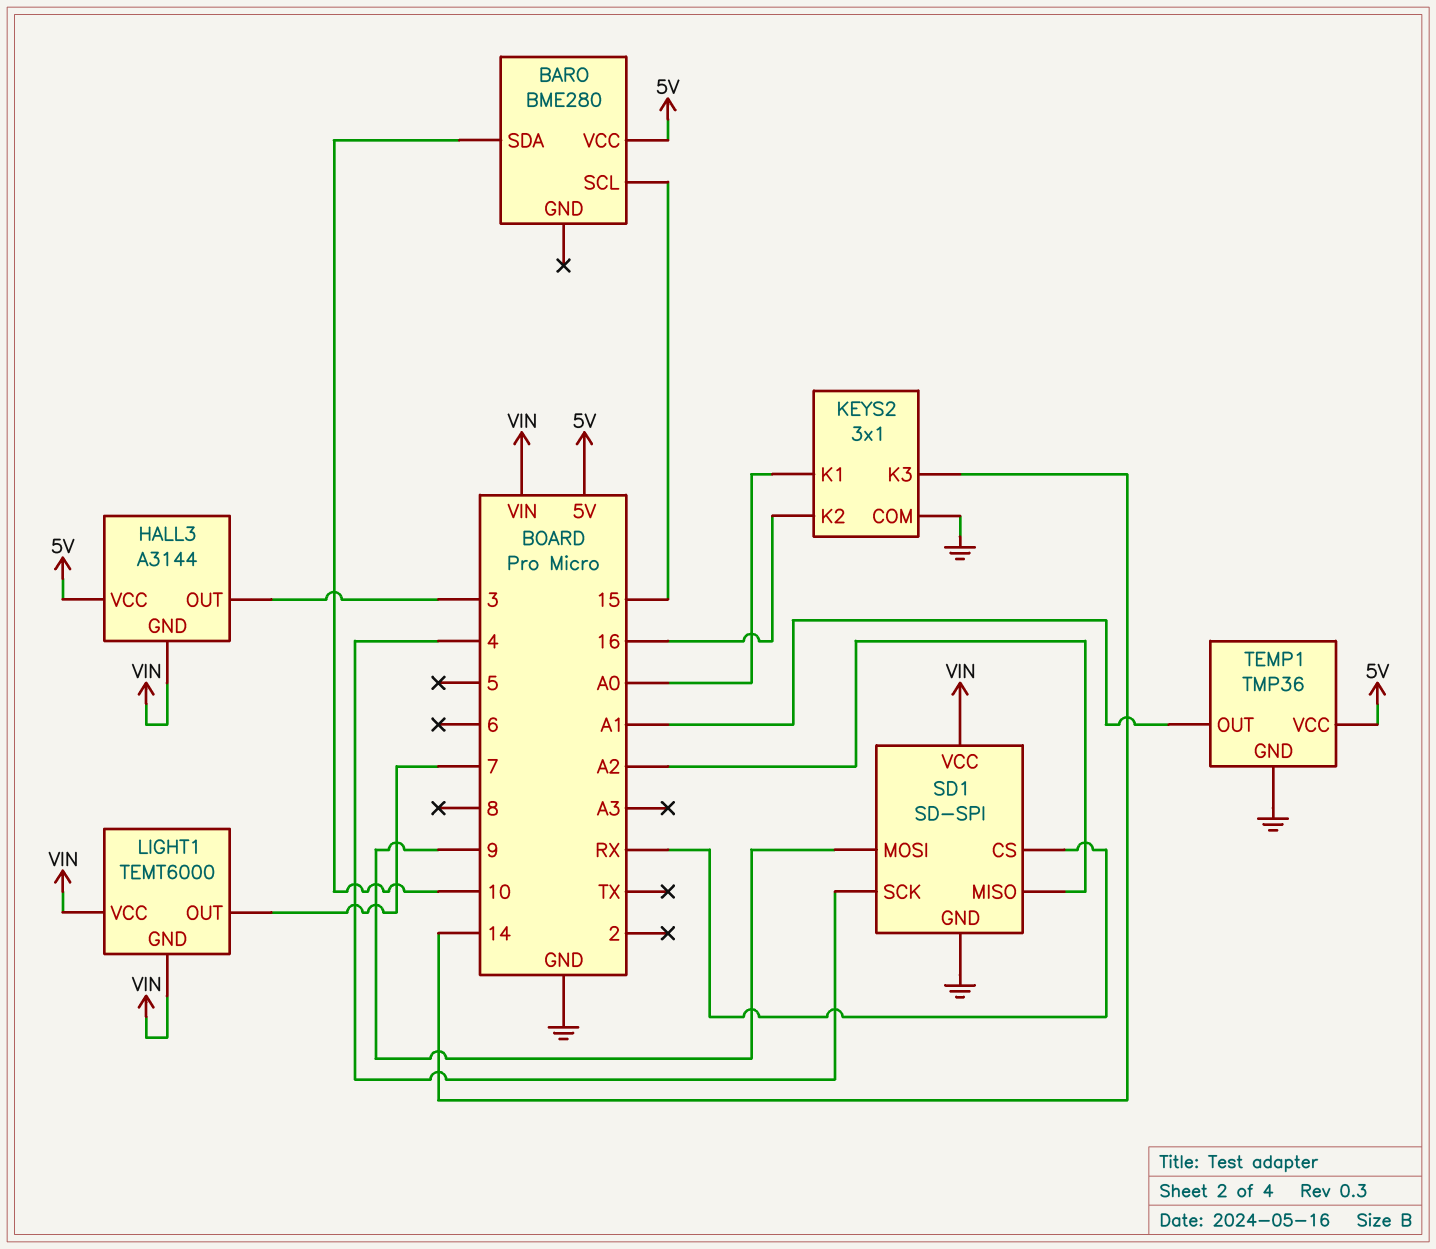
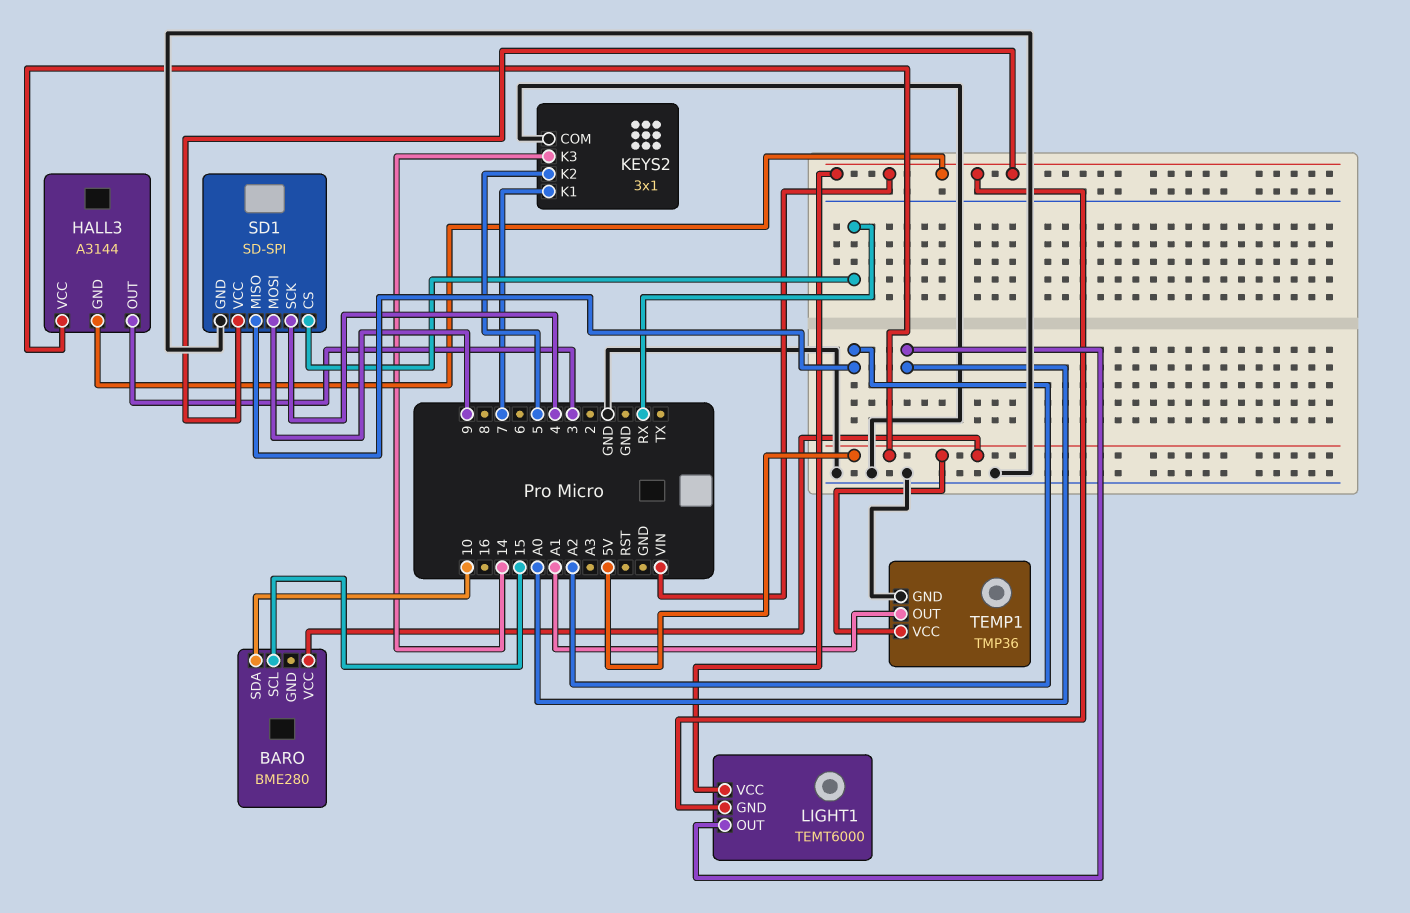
KEYS2 pin K1: A0 -> 7
KEYS2 pin K2: 16 -> 5
LIGHT1 pin OUT: 7 -> A0

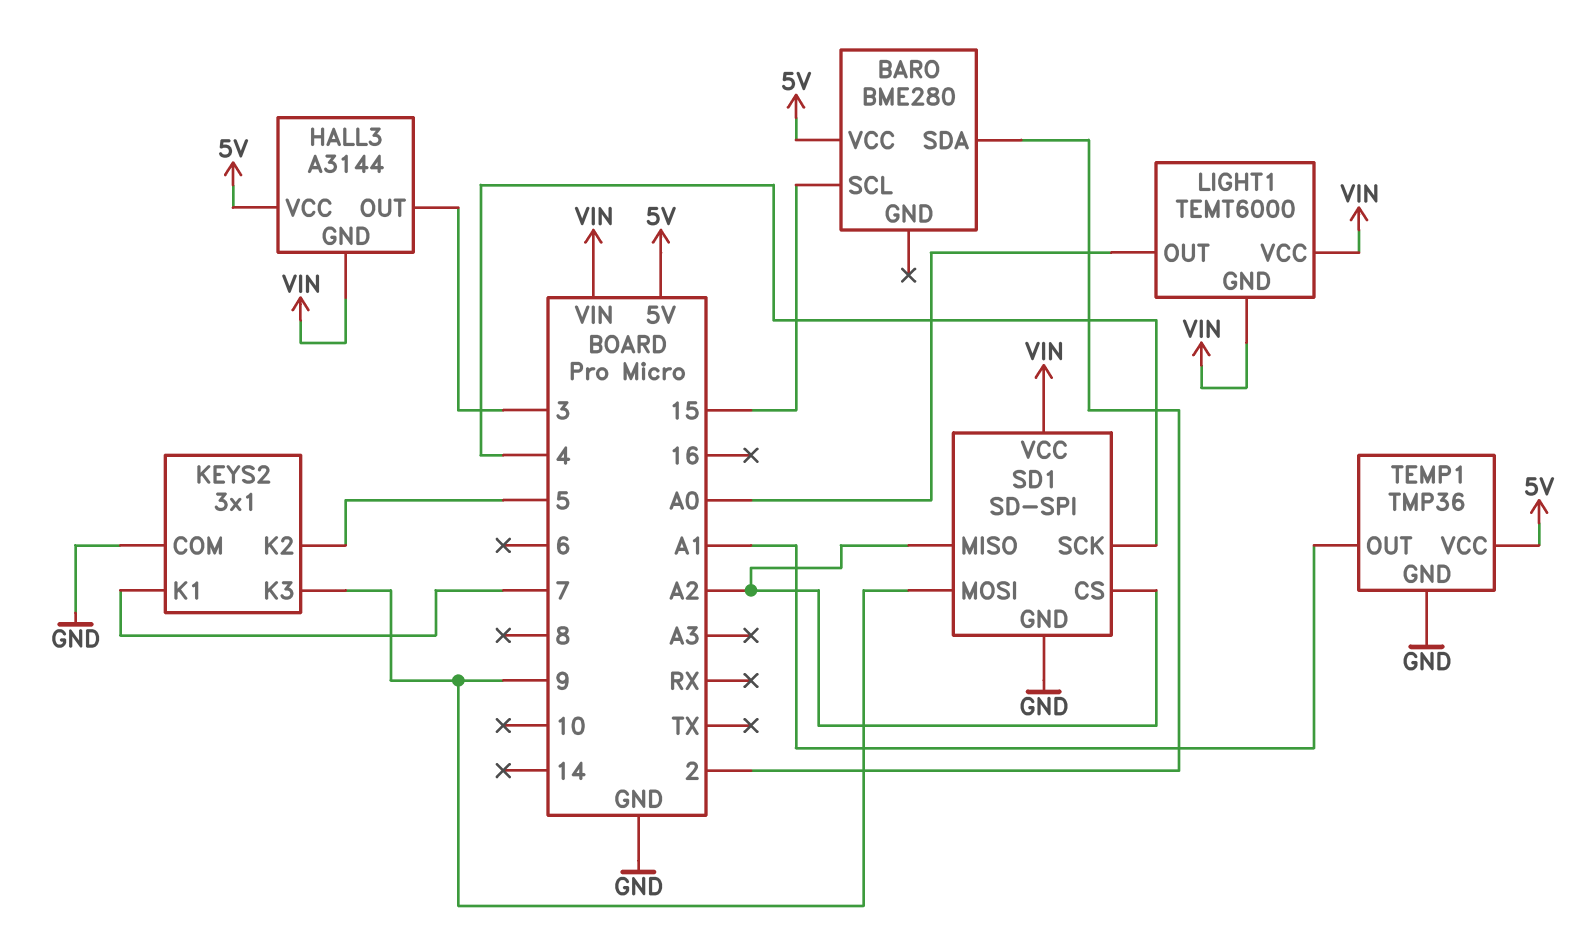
BARO pin SDA: 10 -> 2
KEYS2 pin K3: 14 -> 9
SD1 pin CS: RX -> A2

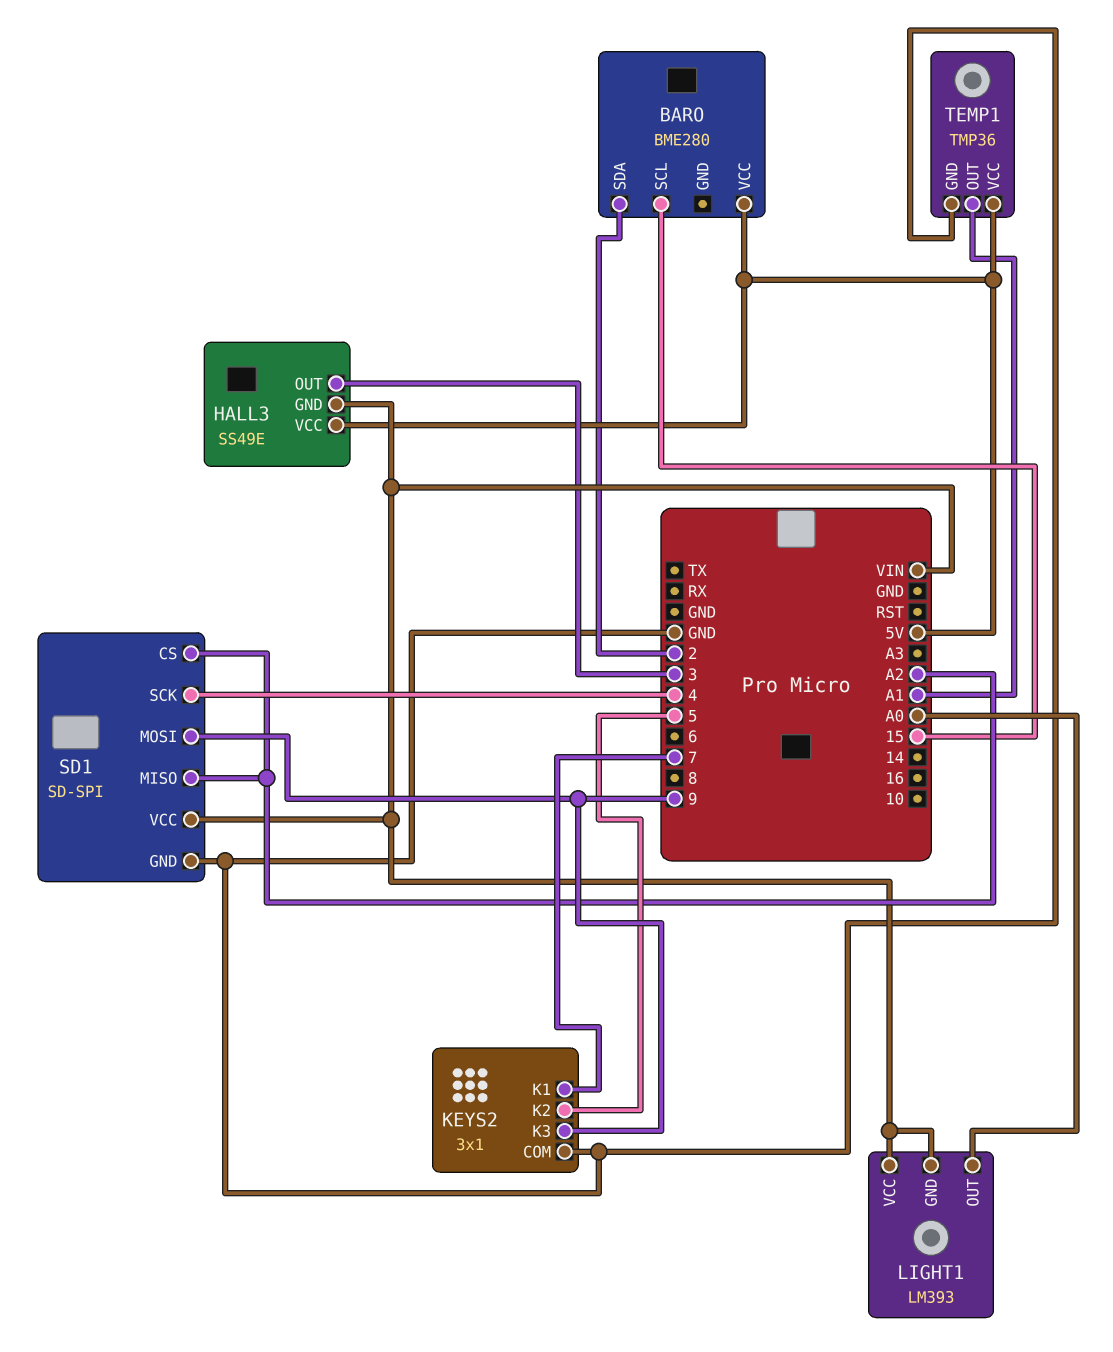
HALL3: A3144 -> SS49E
LIGHT1: TEMT6000 -> LM393

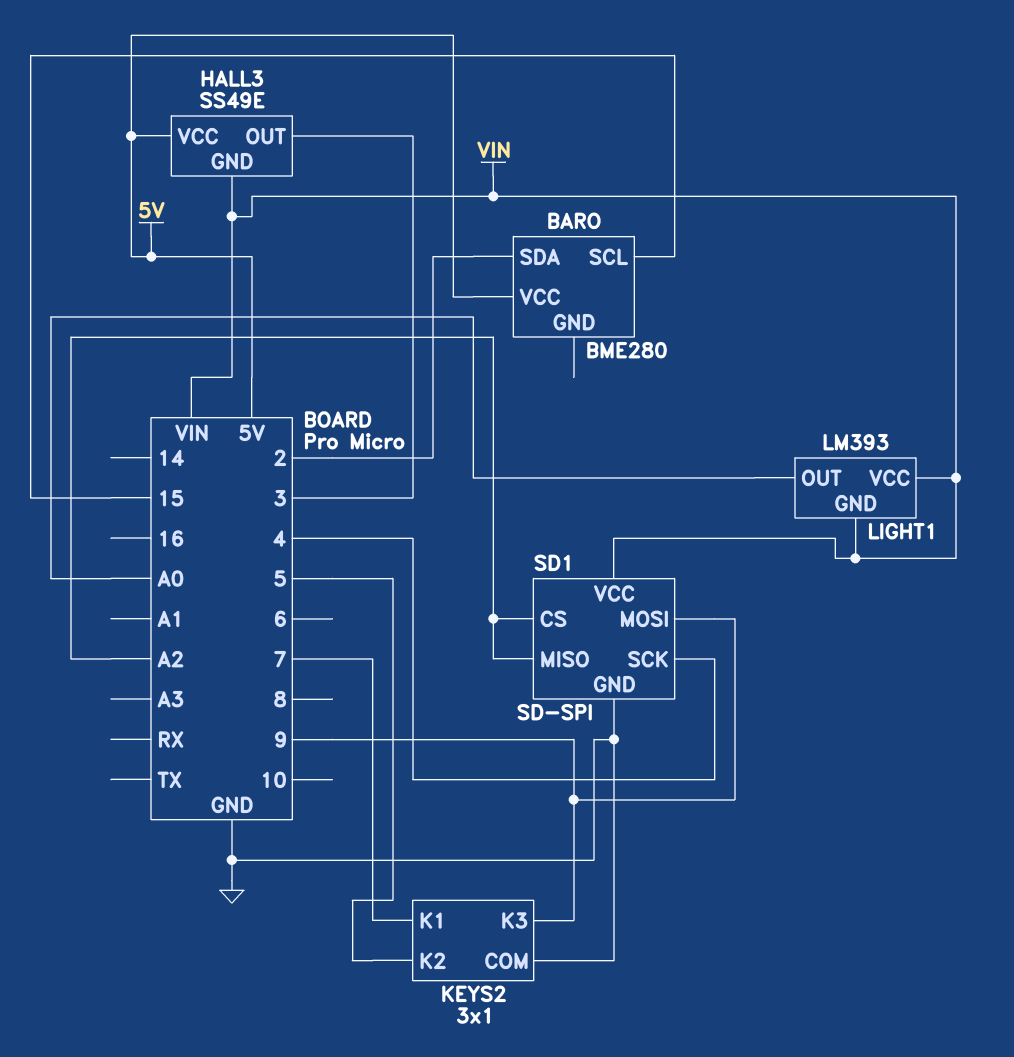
TEMP1: TMP36 -> none
TEMP1 pin GND: GND -> none
TEMP1 pin OUT: A1 -> none
TEMP1 pin VCC: 5V -> none

